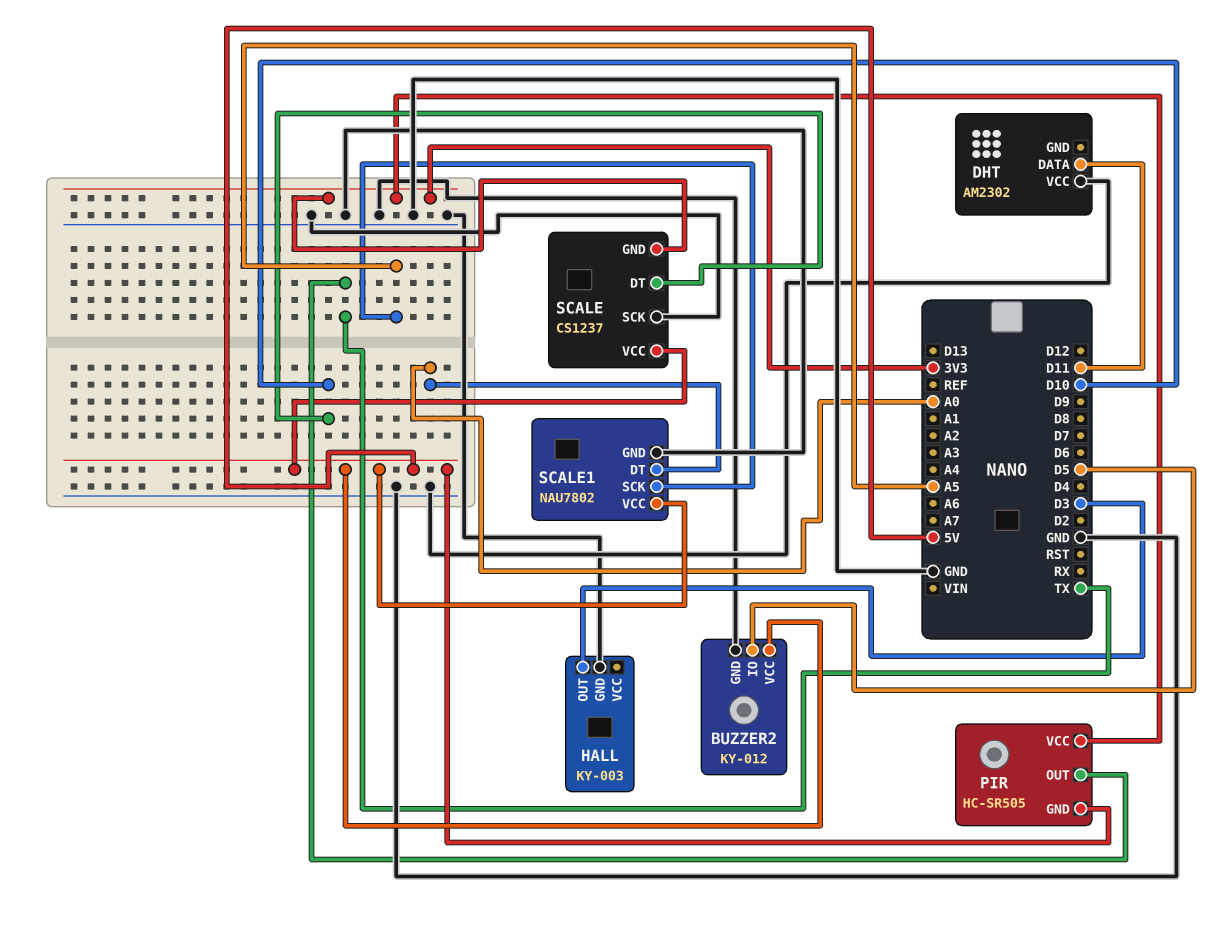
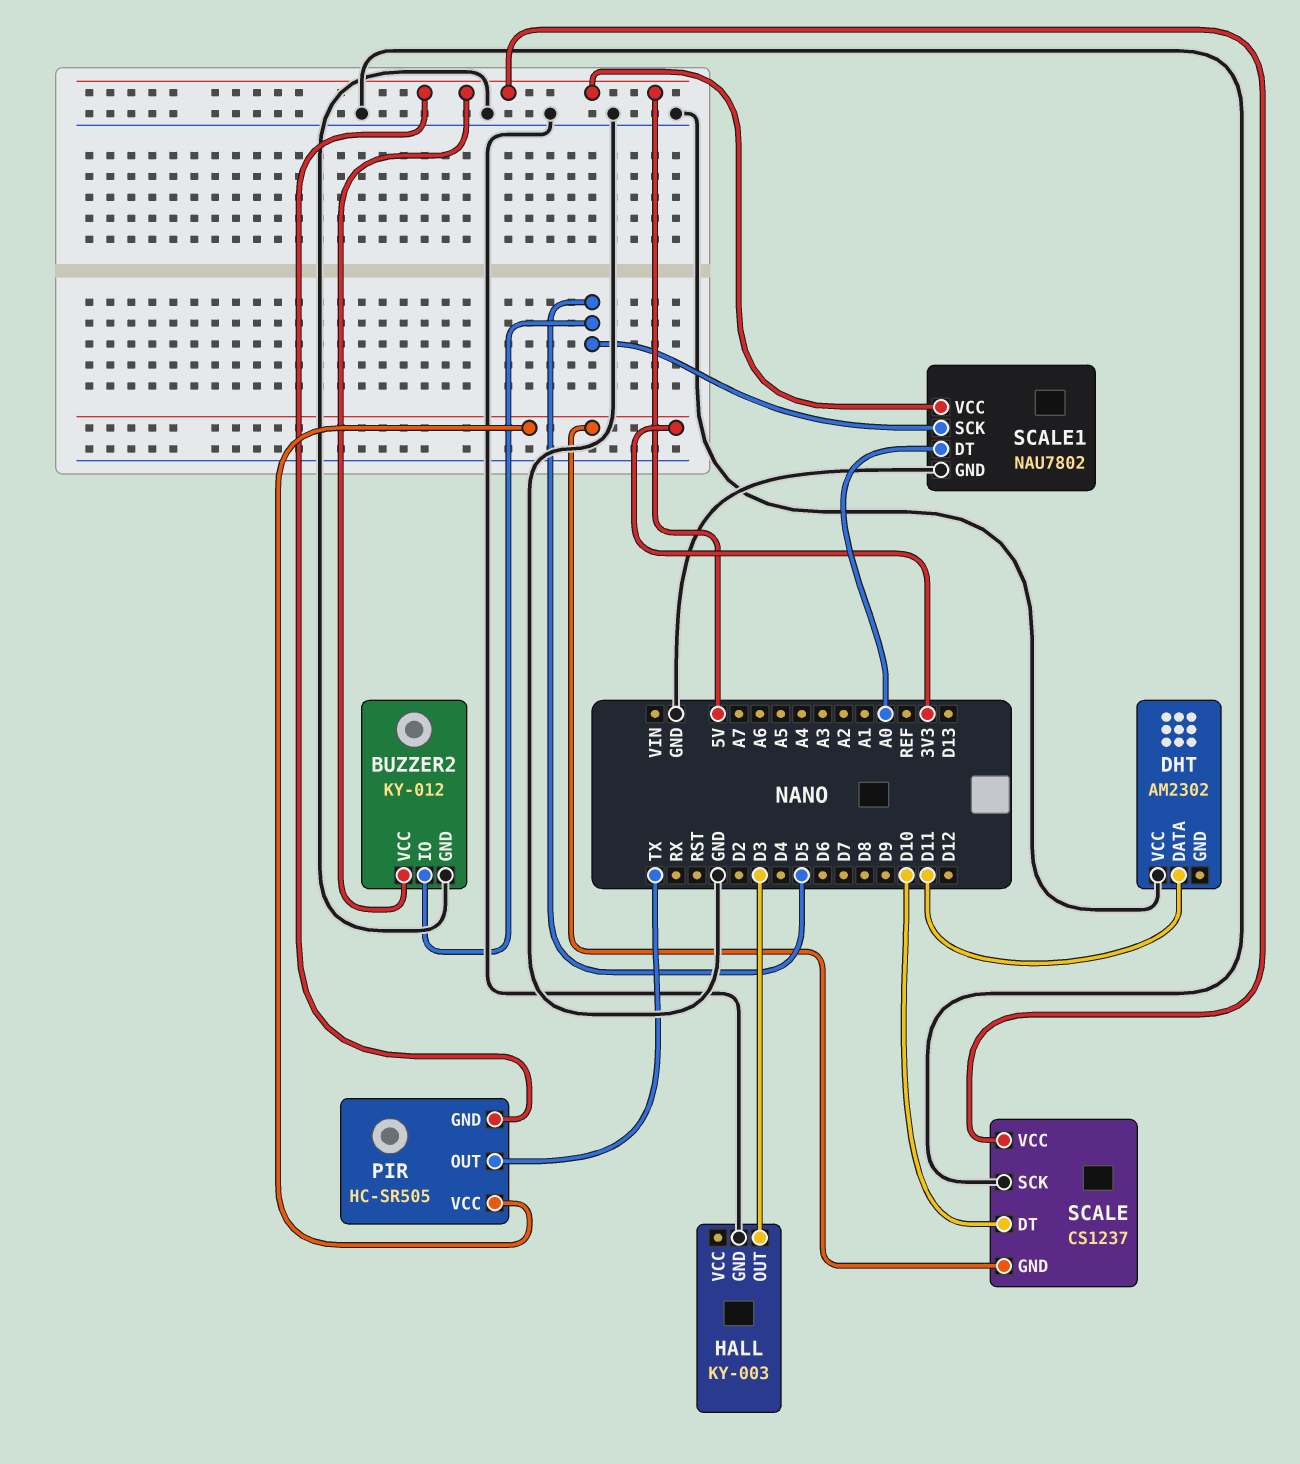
SCALE1 pin SCK: A5 -> D5

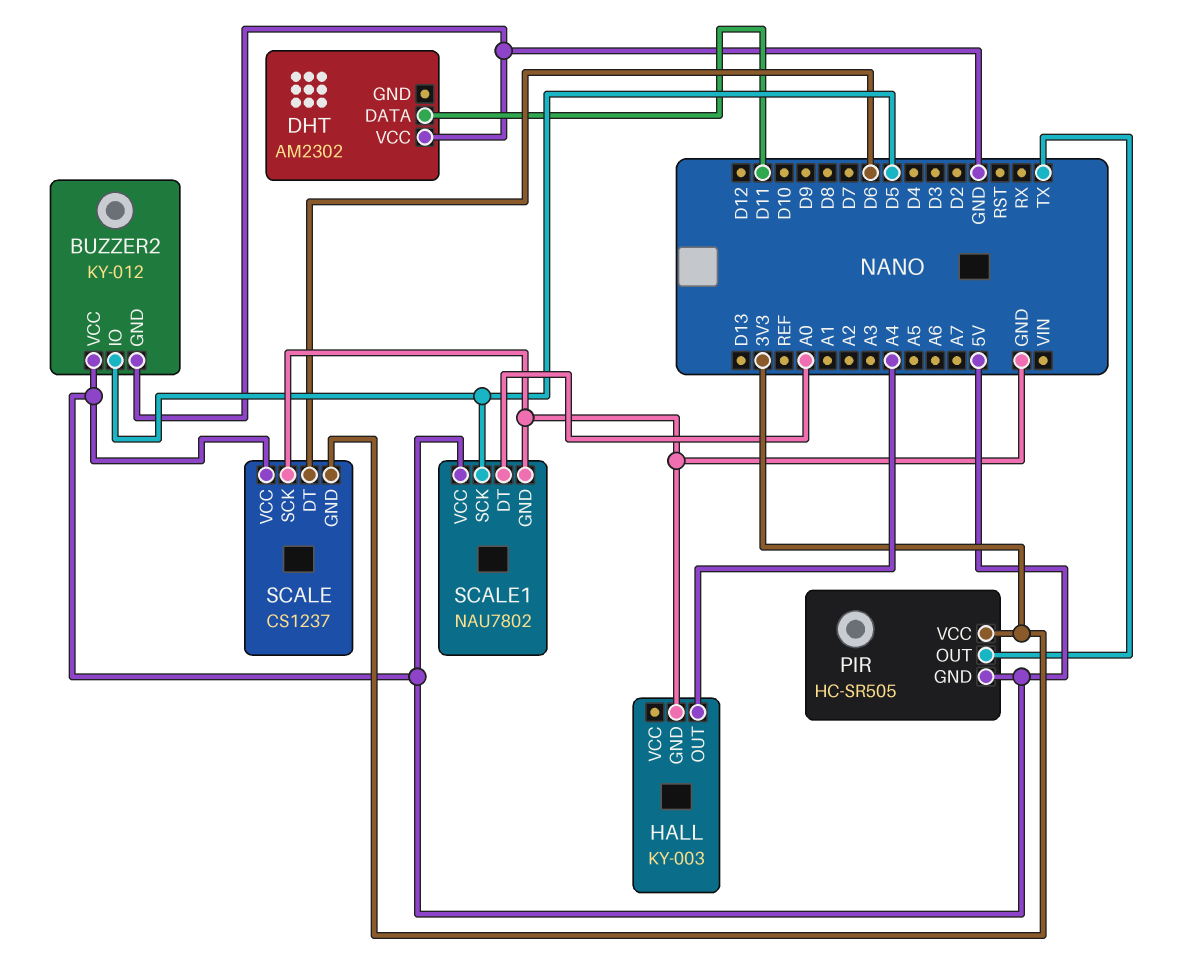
HALL pin OUT: D3 -> A4
SCALE pin DT: D10 -> D6

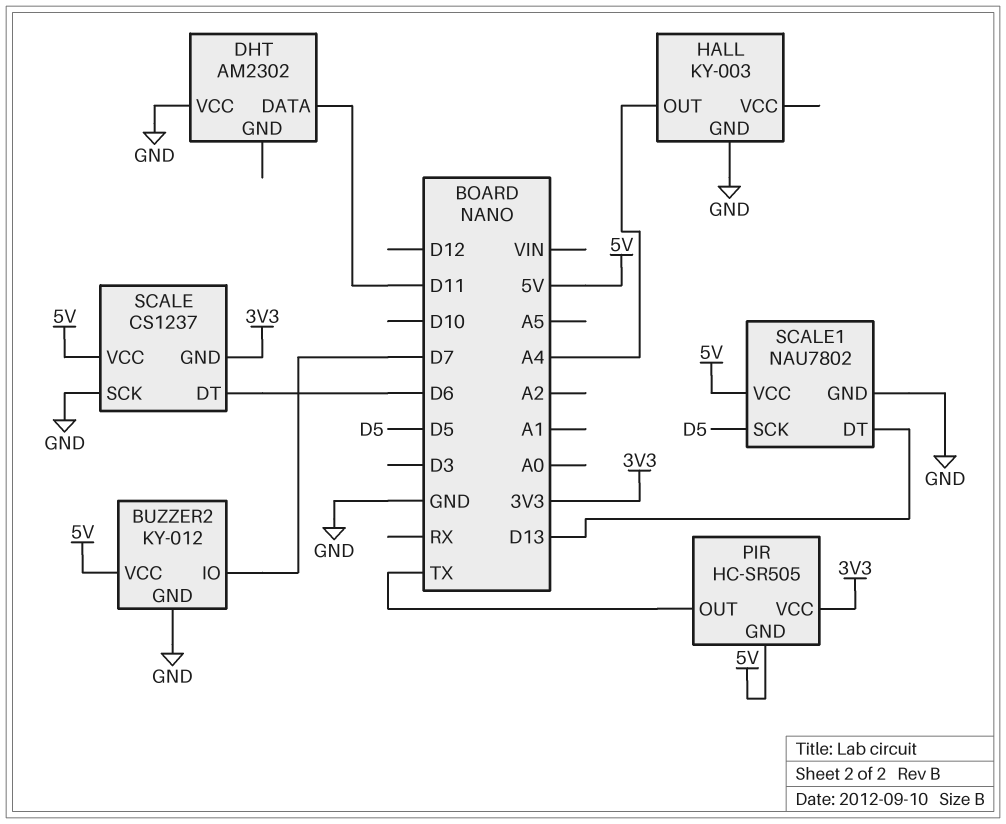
BUZZER2 pin IO: D5 -> D7
SCALE1 pin DT: A0 -> D13

